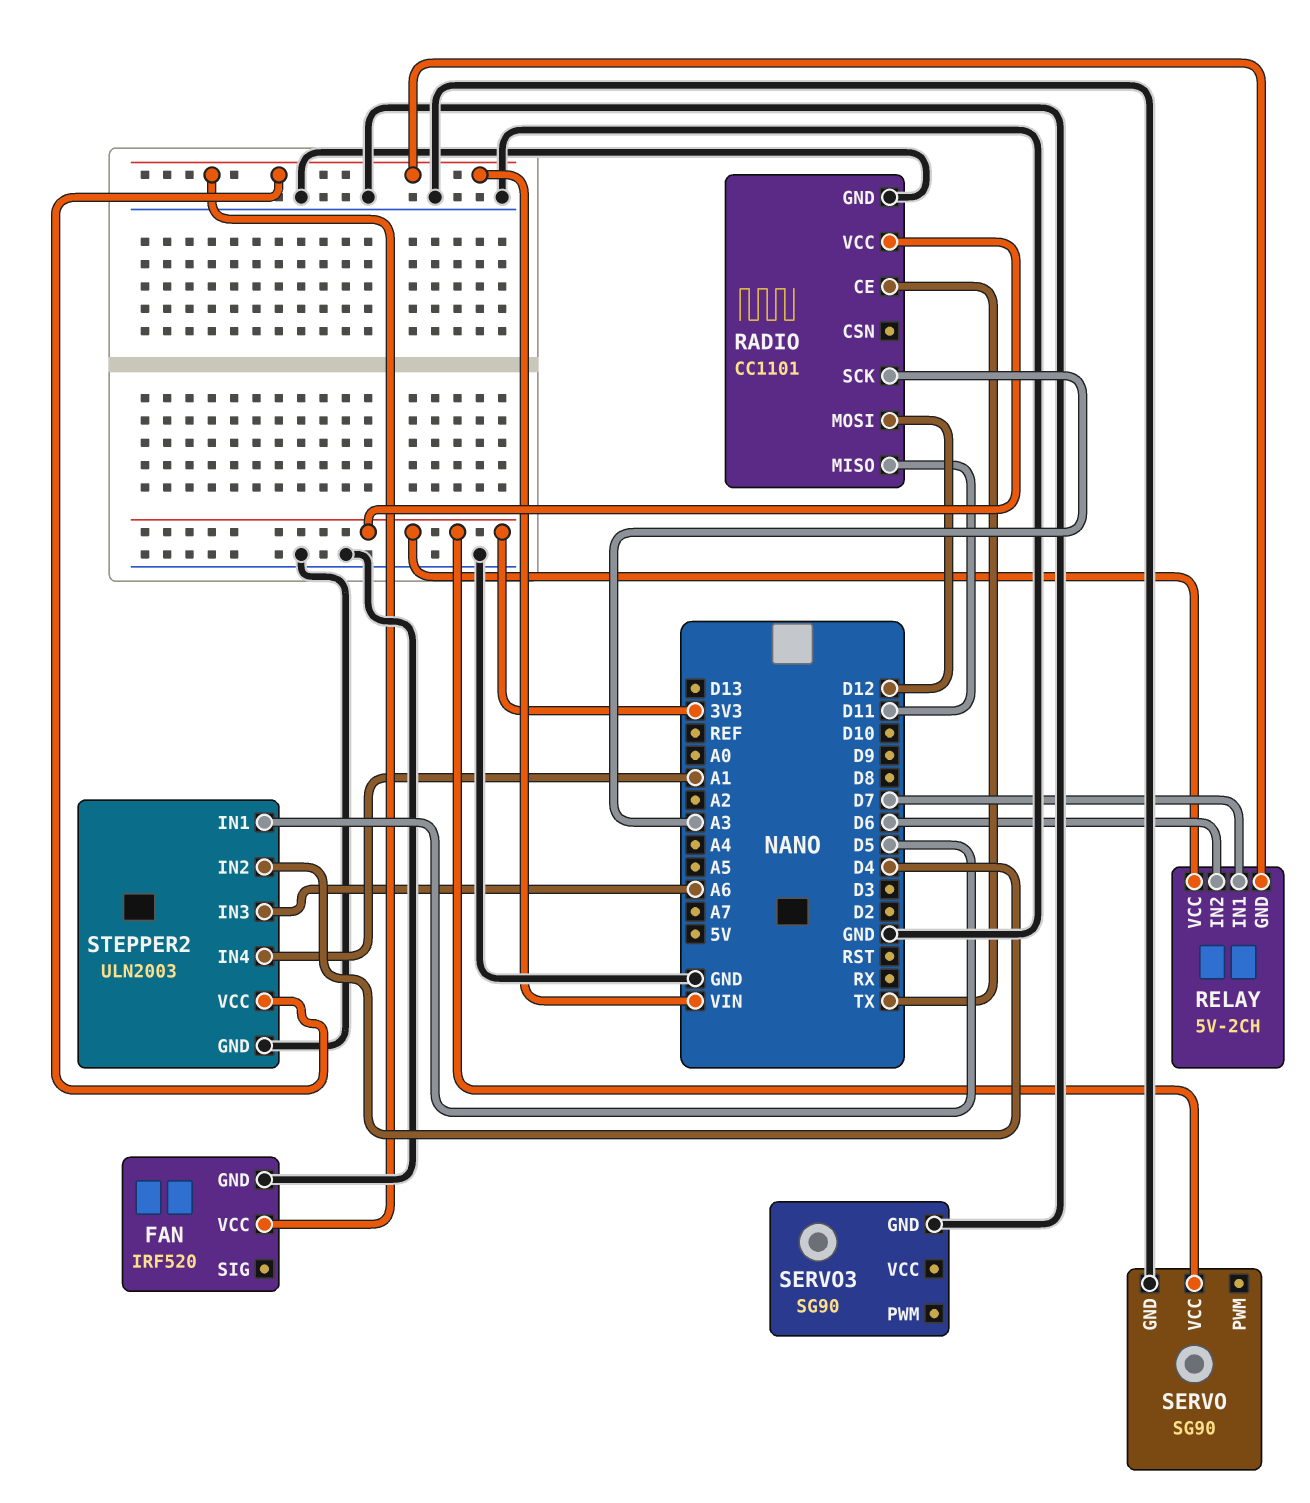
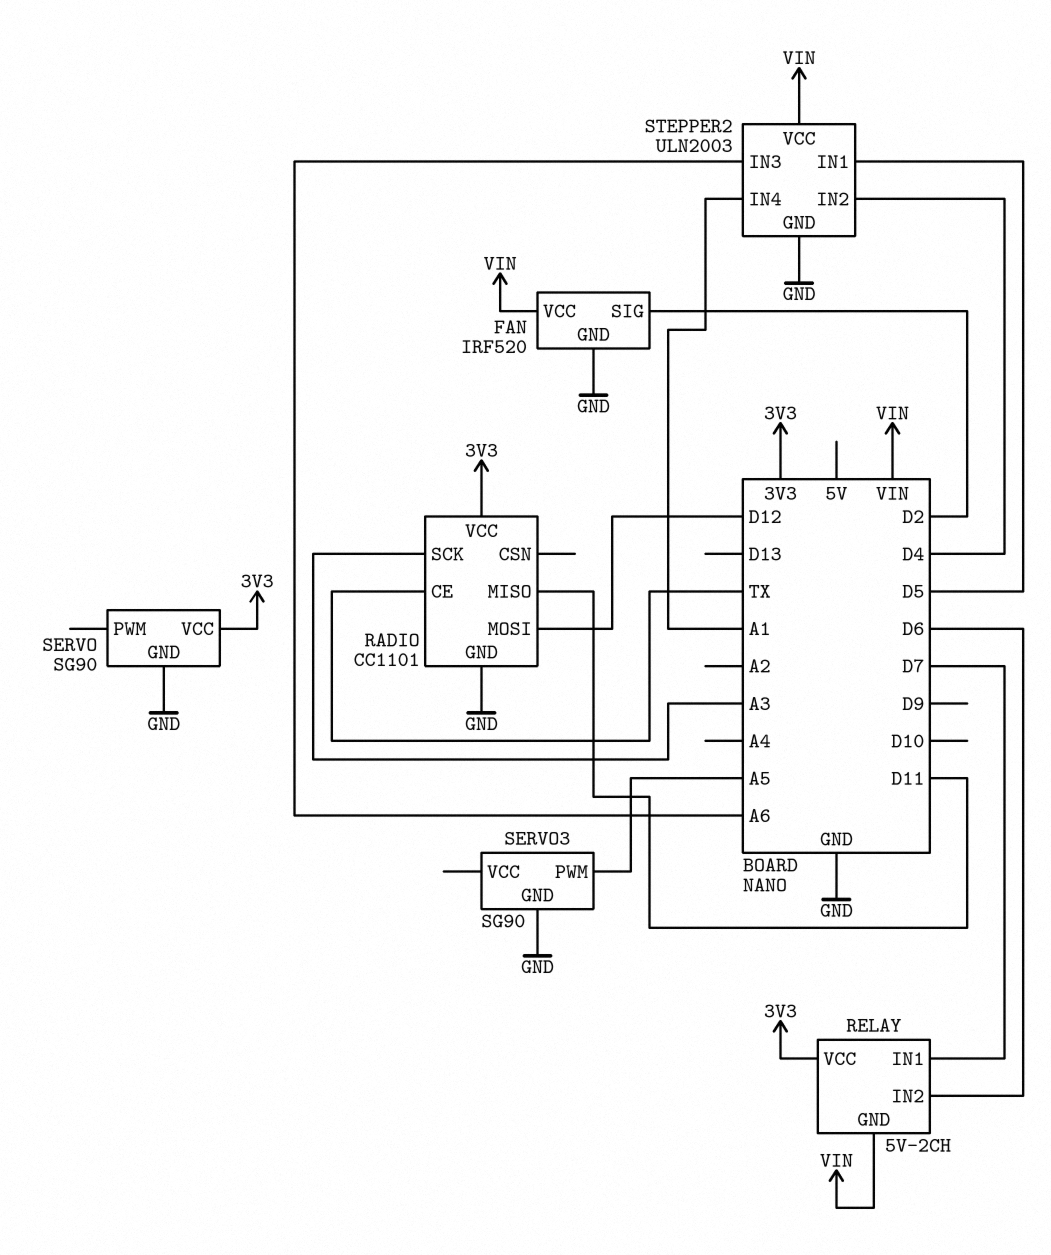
FAN pin SIG: none -> D2
SERVO3 pin PWM: none -> A5

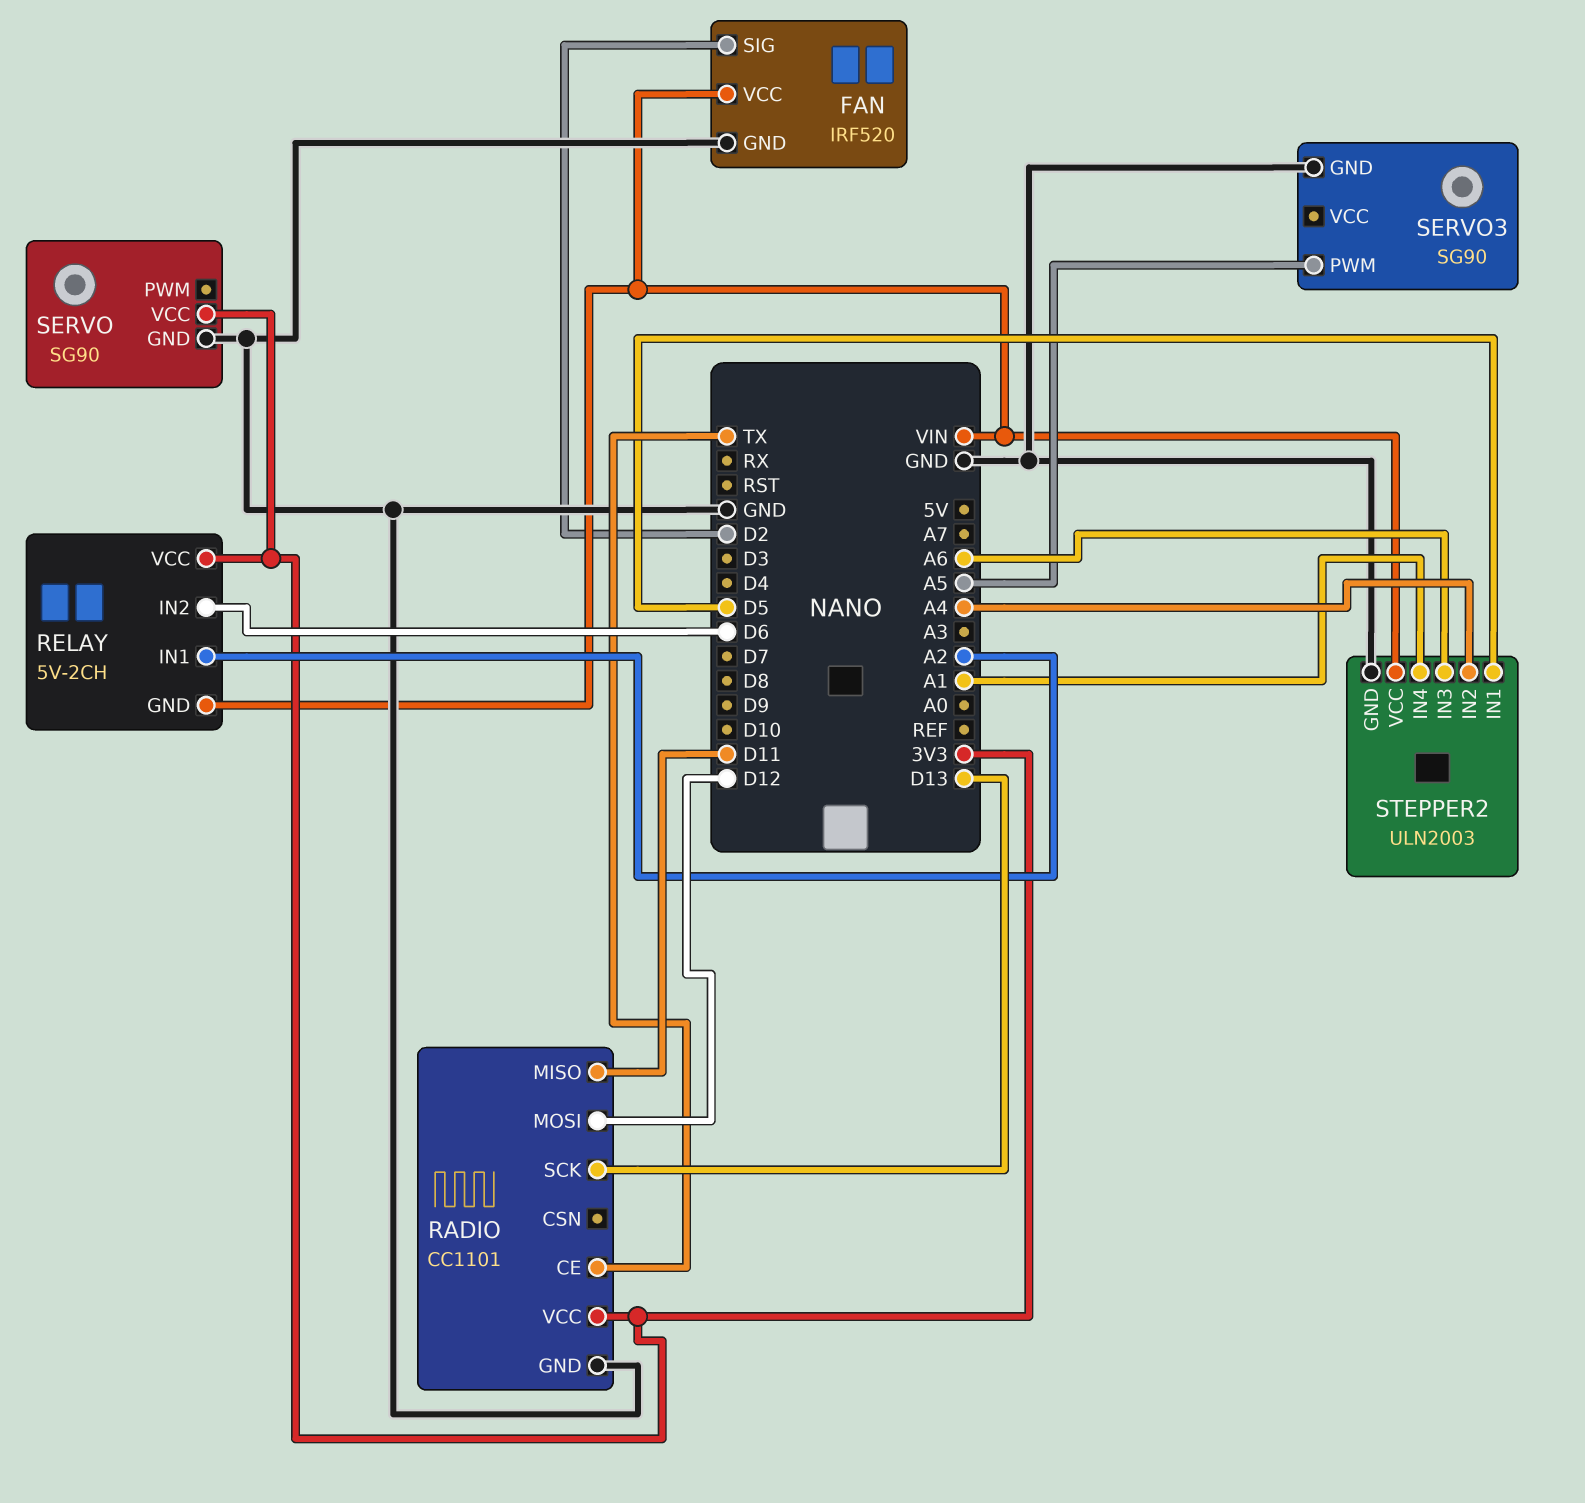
RADIO pin SCK: A3 -> D13
RELAY pin IN1: D7 -> A2
STEPPER2 pin IN2: D4 -> A4

